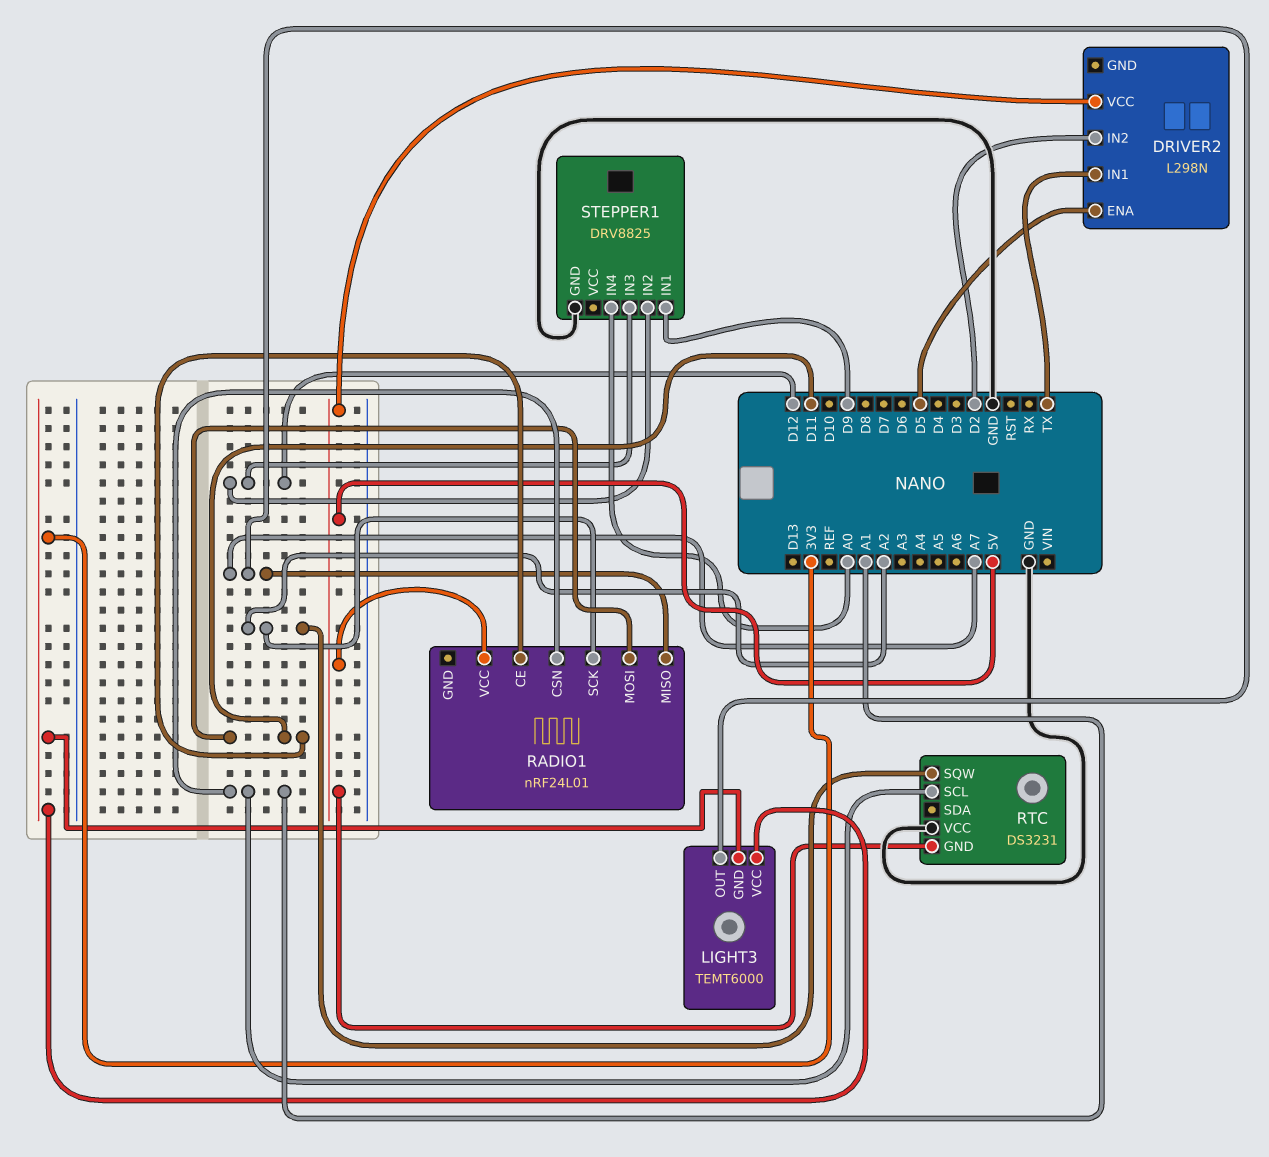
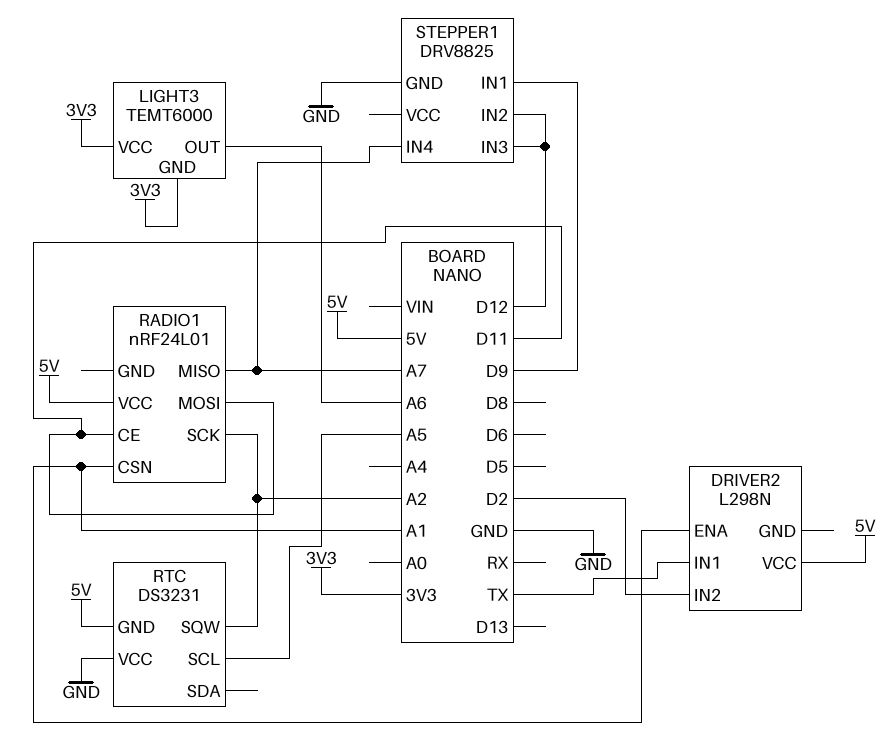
DRIVER2 pin ENA: D5 -> A1
LIGHT3 pin OUT: A7 -> A6
RTC pin SCL: A1 -> A5
STEPPER1 pin IN4: A0 -> A7

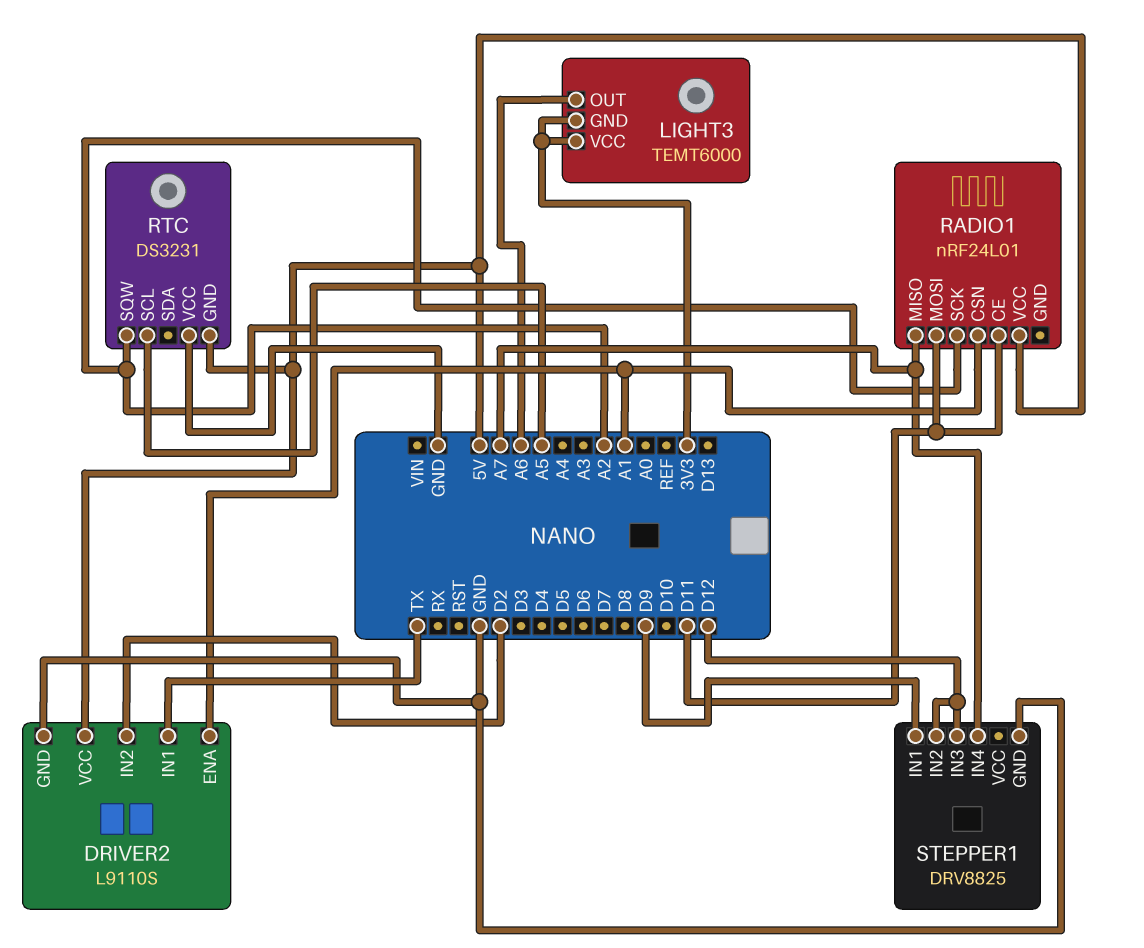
DRIVER2: L298N -> L9110S
DRIVER2 pin GND: none -> GND

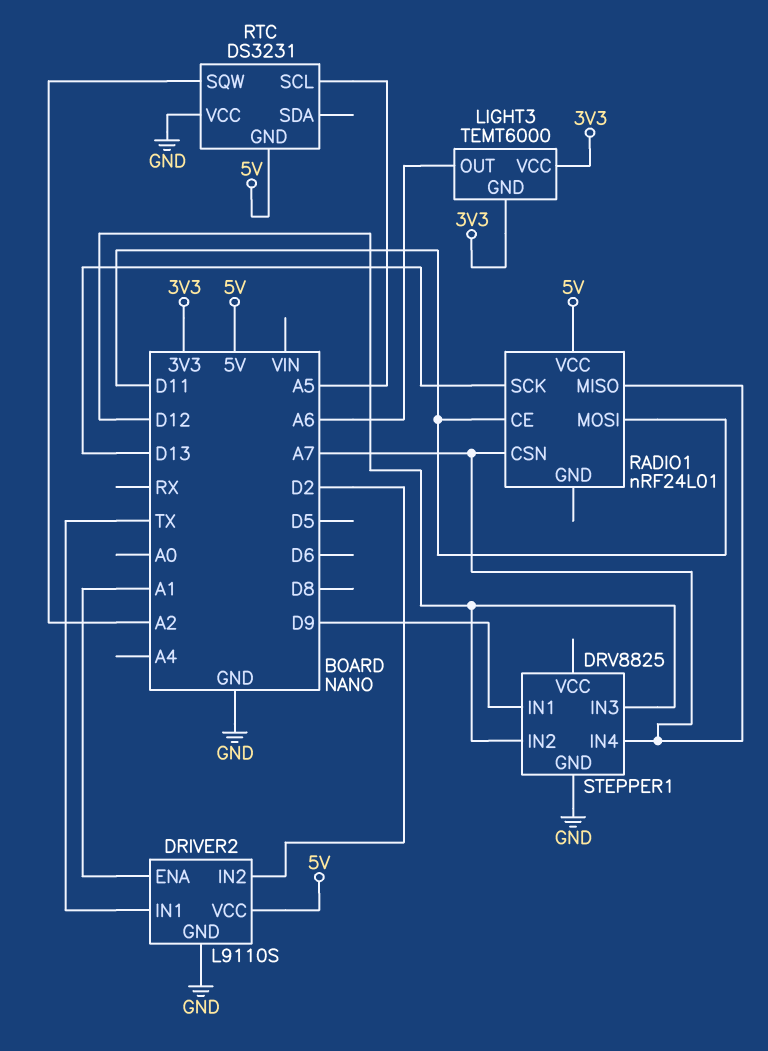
RADIO1 pin CSN: A1 -> A7
RADIO1 pin SCK: A2 -> D13

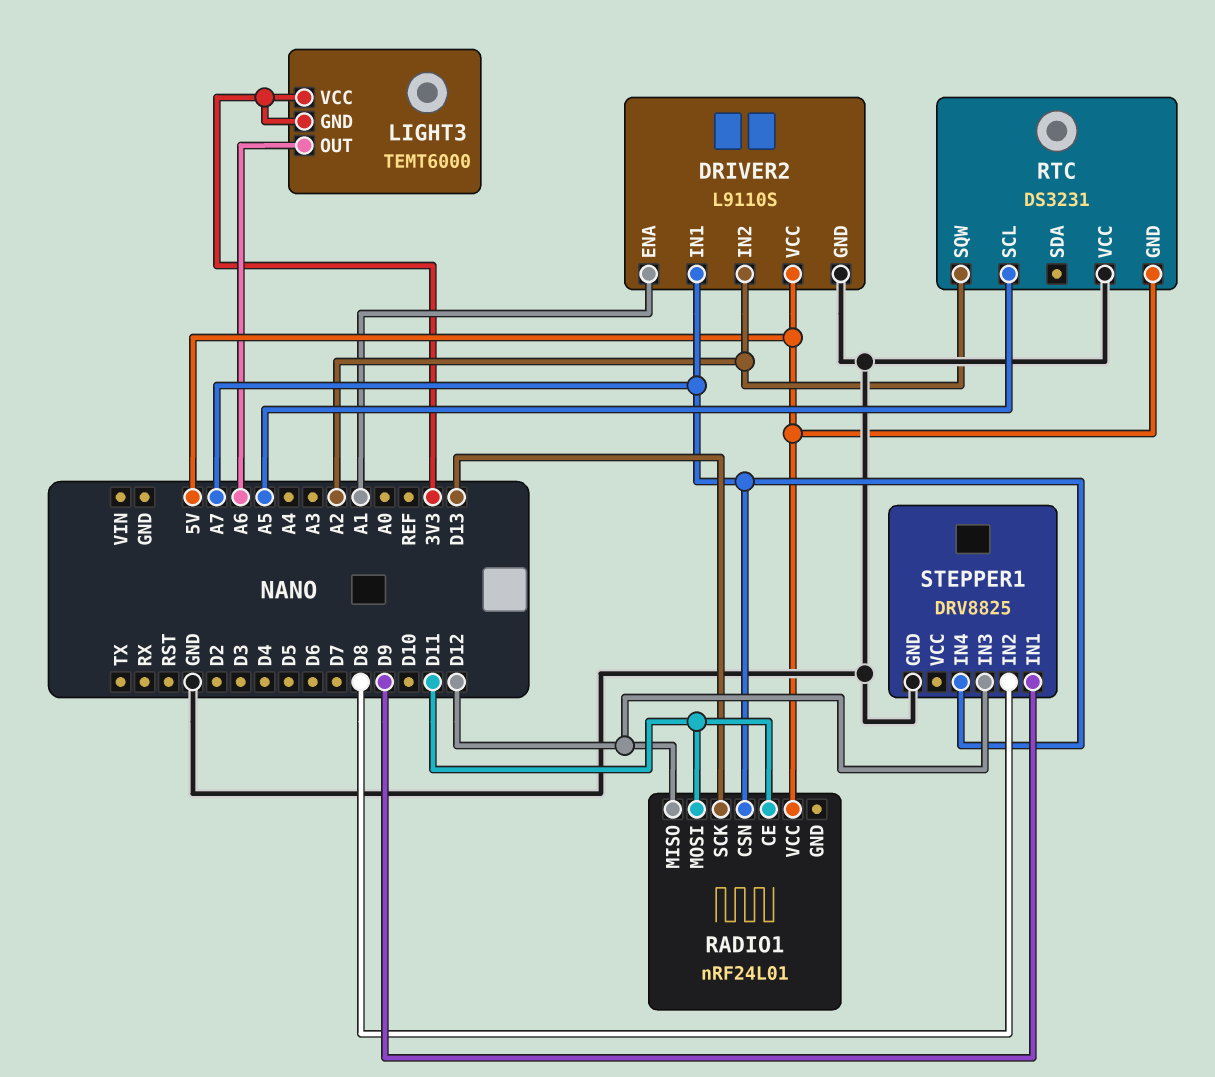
DRIVER2 pin IN1: TX -> A7
DRIVER2 pin IN2: D2 -> A2
RADIO1 pin MISO: A7 -> D12
STEPPER1 pin IN2: D12 -> D8

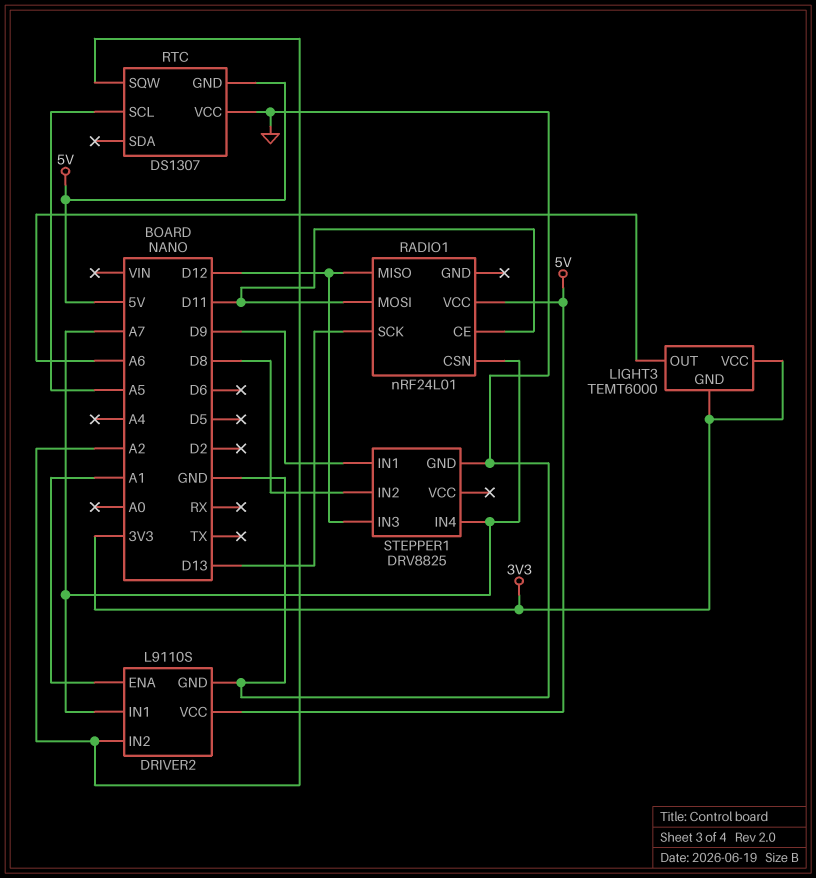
RTC: DS3231 -> DS1307

